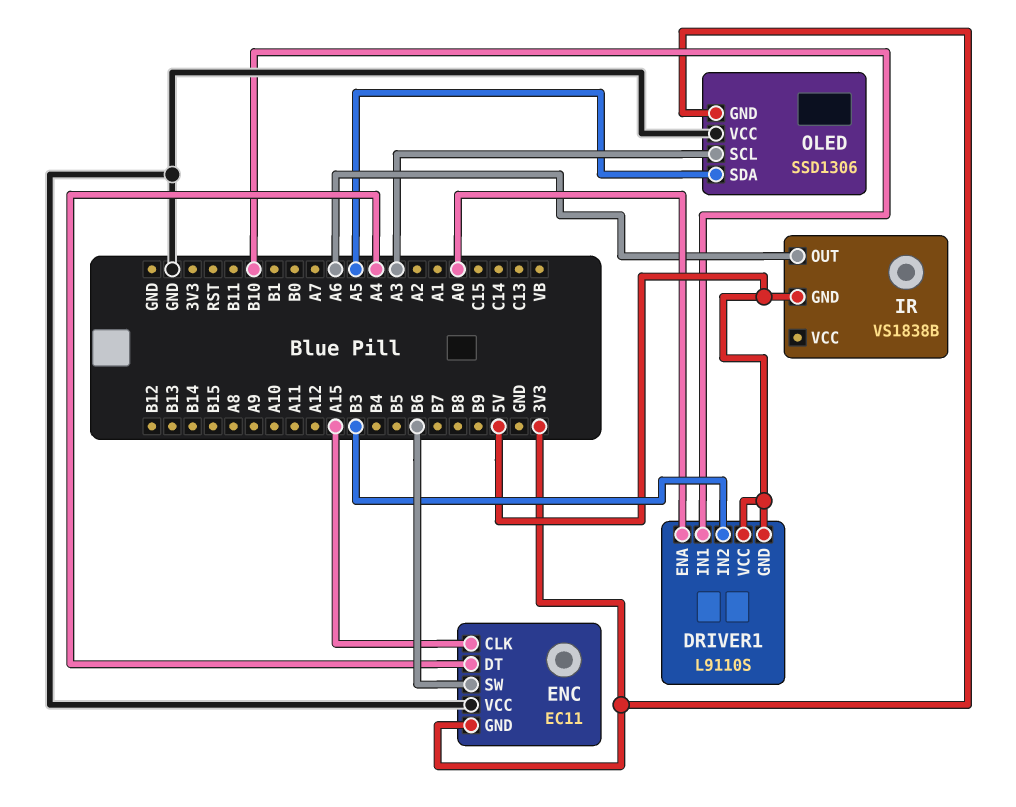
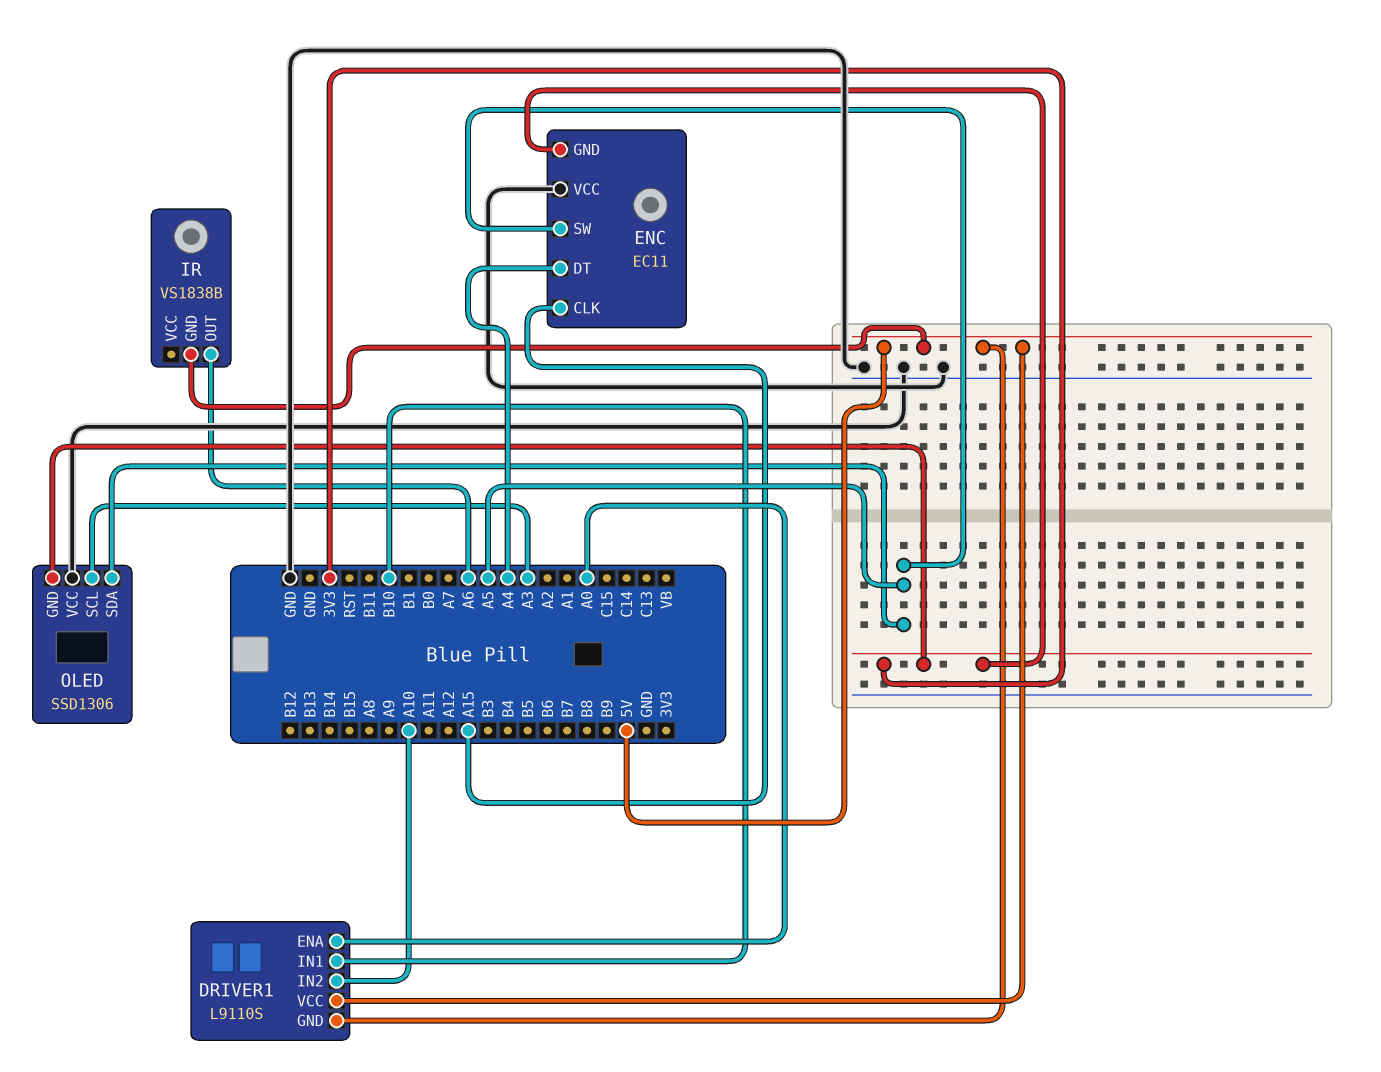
DRIVER1 pin IN2: B3 -> A10
ENC pin SW: B6 -> A5

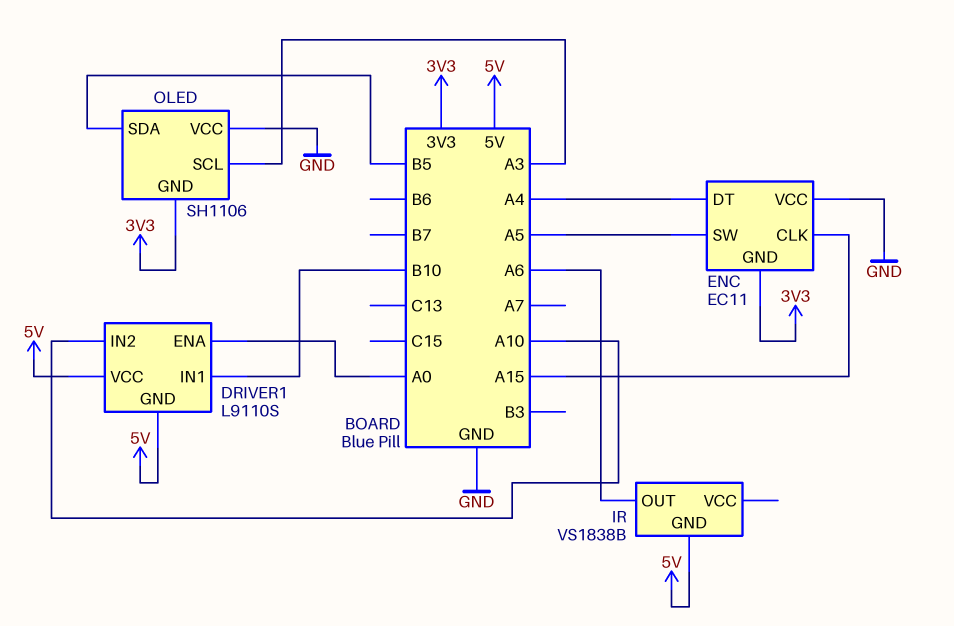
OLED: SSD1306 -> SH1106
OLED pin SDA: A5 -> B5

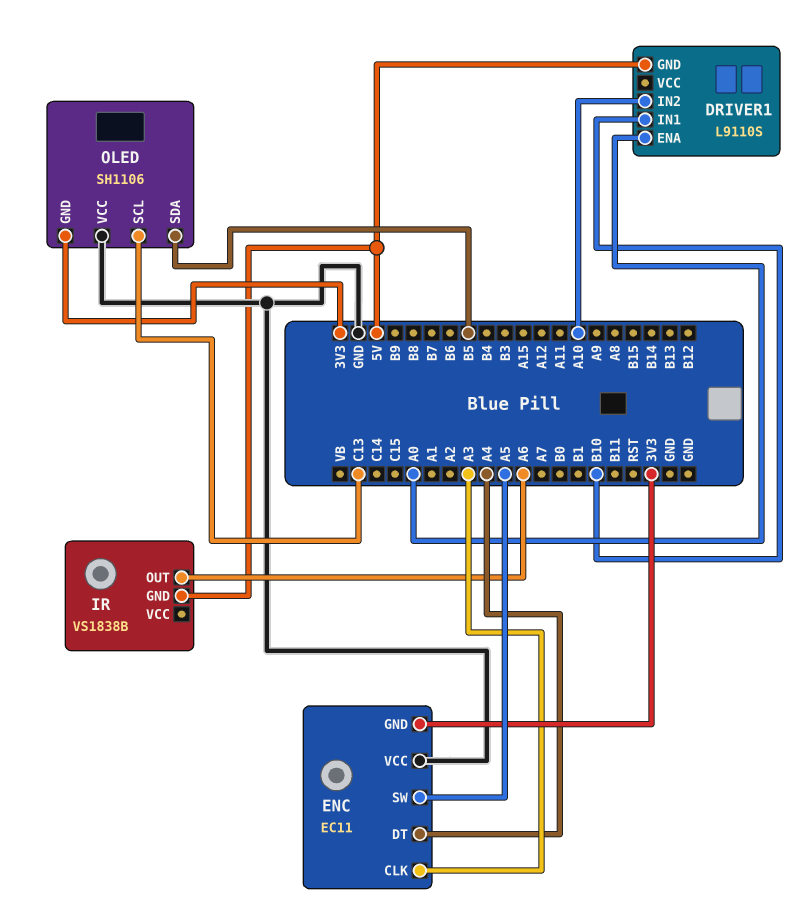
DRIVER1 pin VCC: 5V -> none
ENC pin CLK: A15 -> A3
OLED pin SCL: A3 -> C13

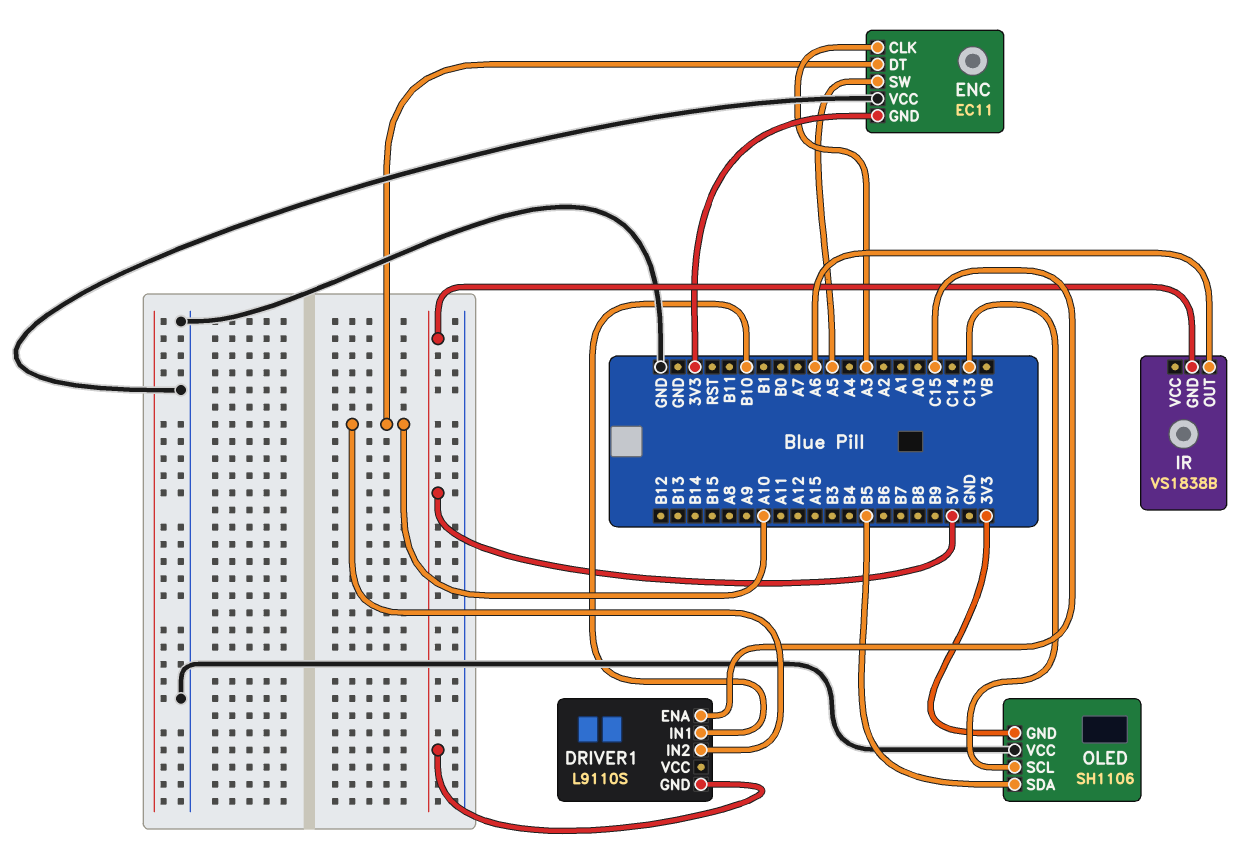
DRIVER1 pin ENA: A0 -> C15
ENC pin DT: A4 -> A10

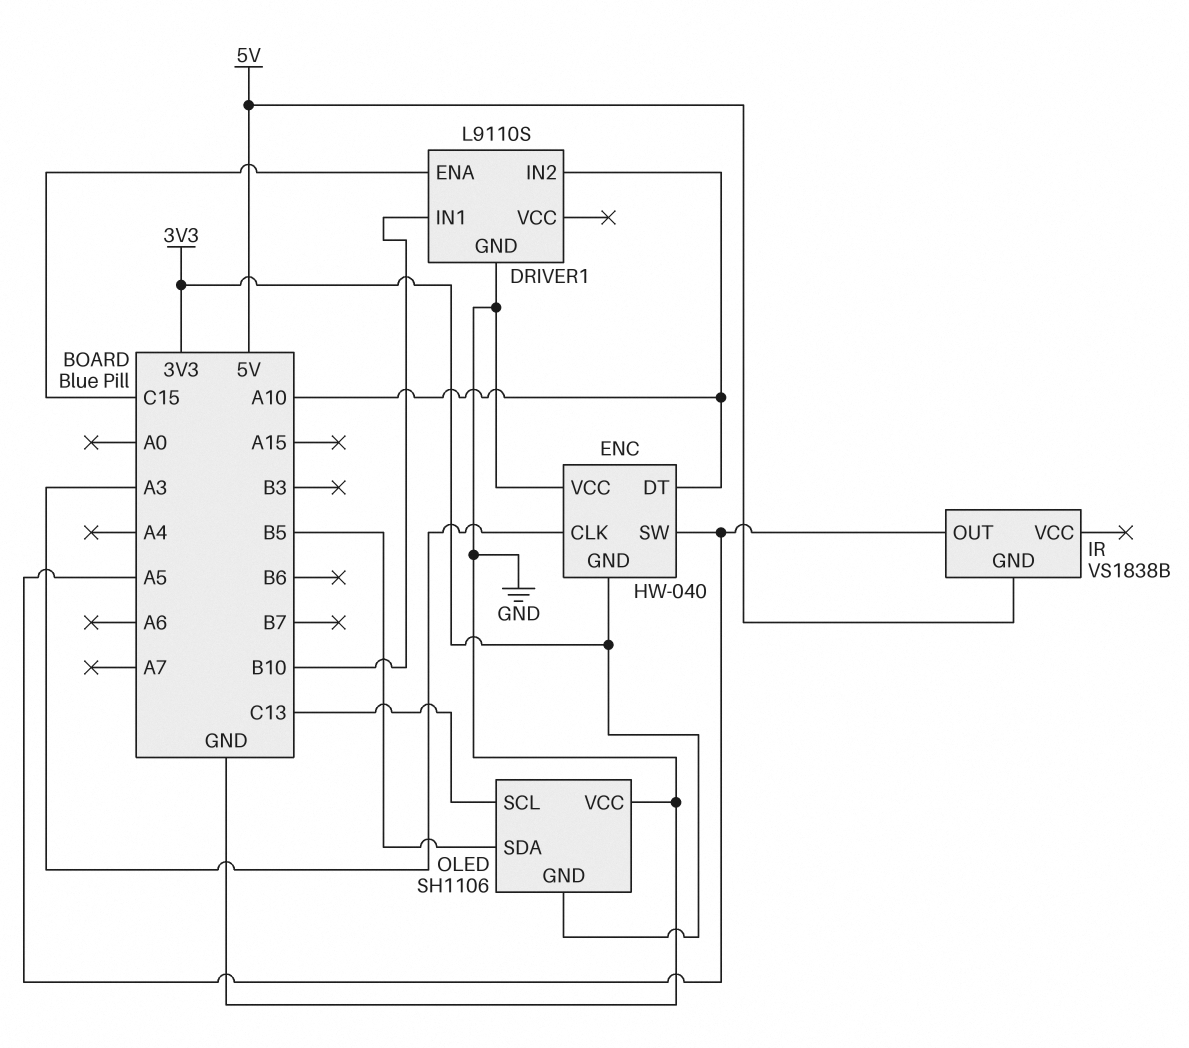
DRIVER1 pin GND: 5V -> GND
ENC: EC11 -> HW-040
IR pin OUT: A6 -> A5

